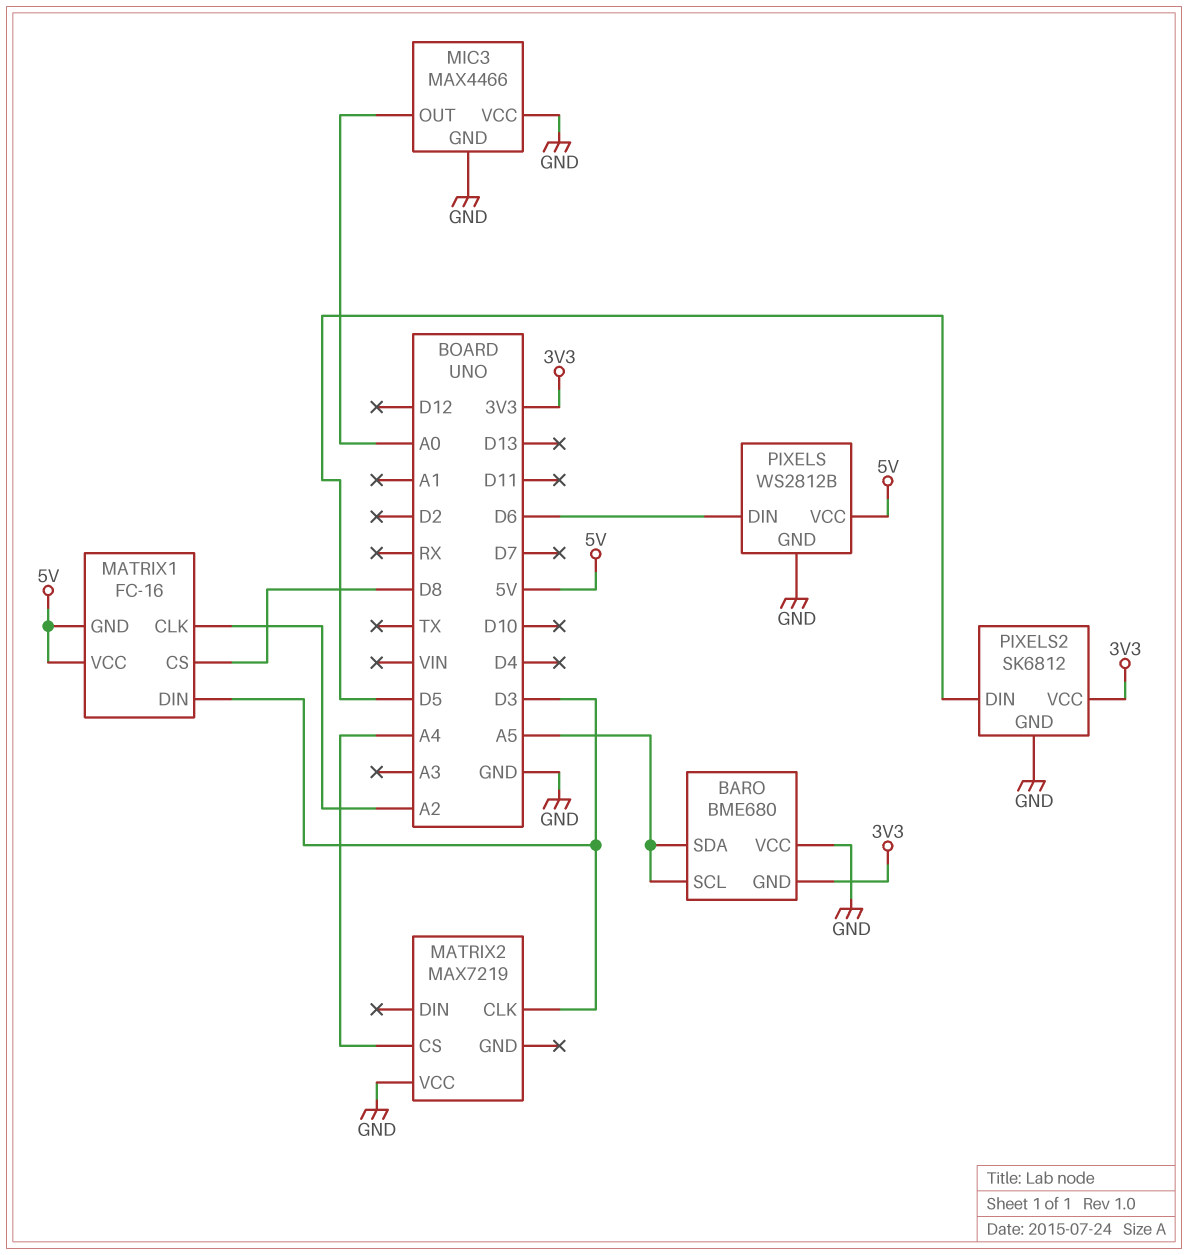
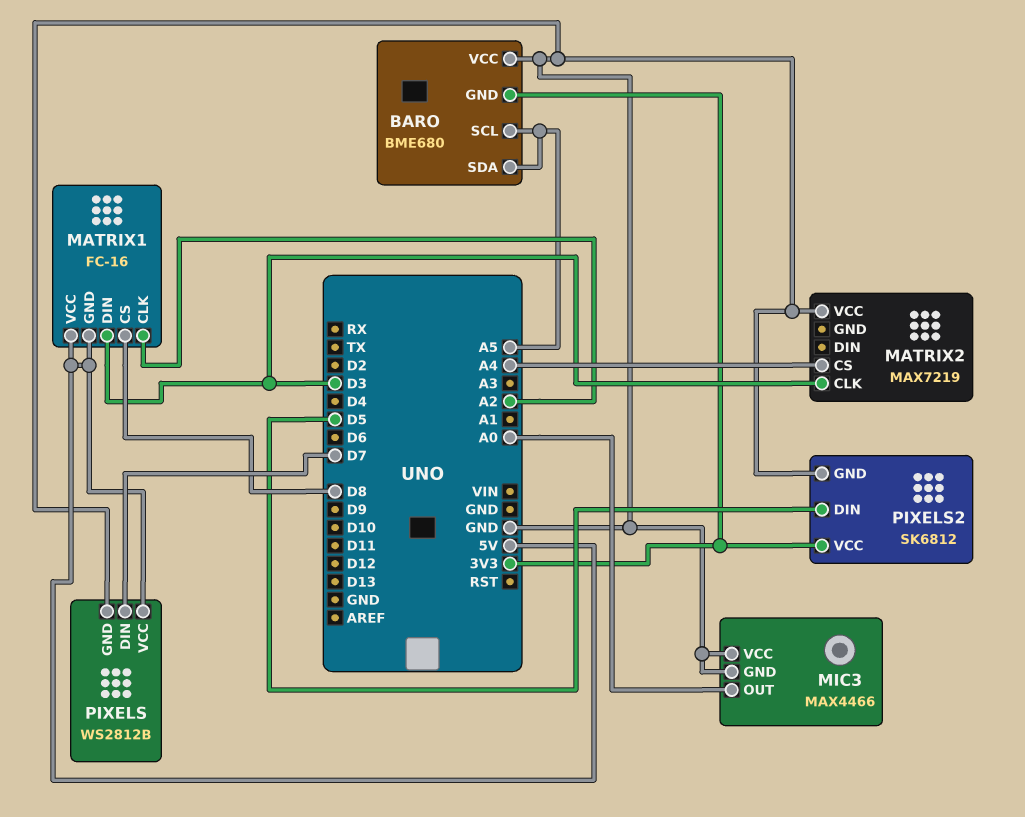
PIXELS pin DIN: D6 -> D7

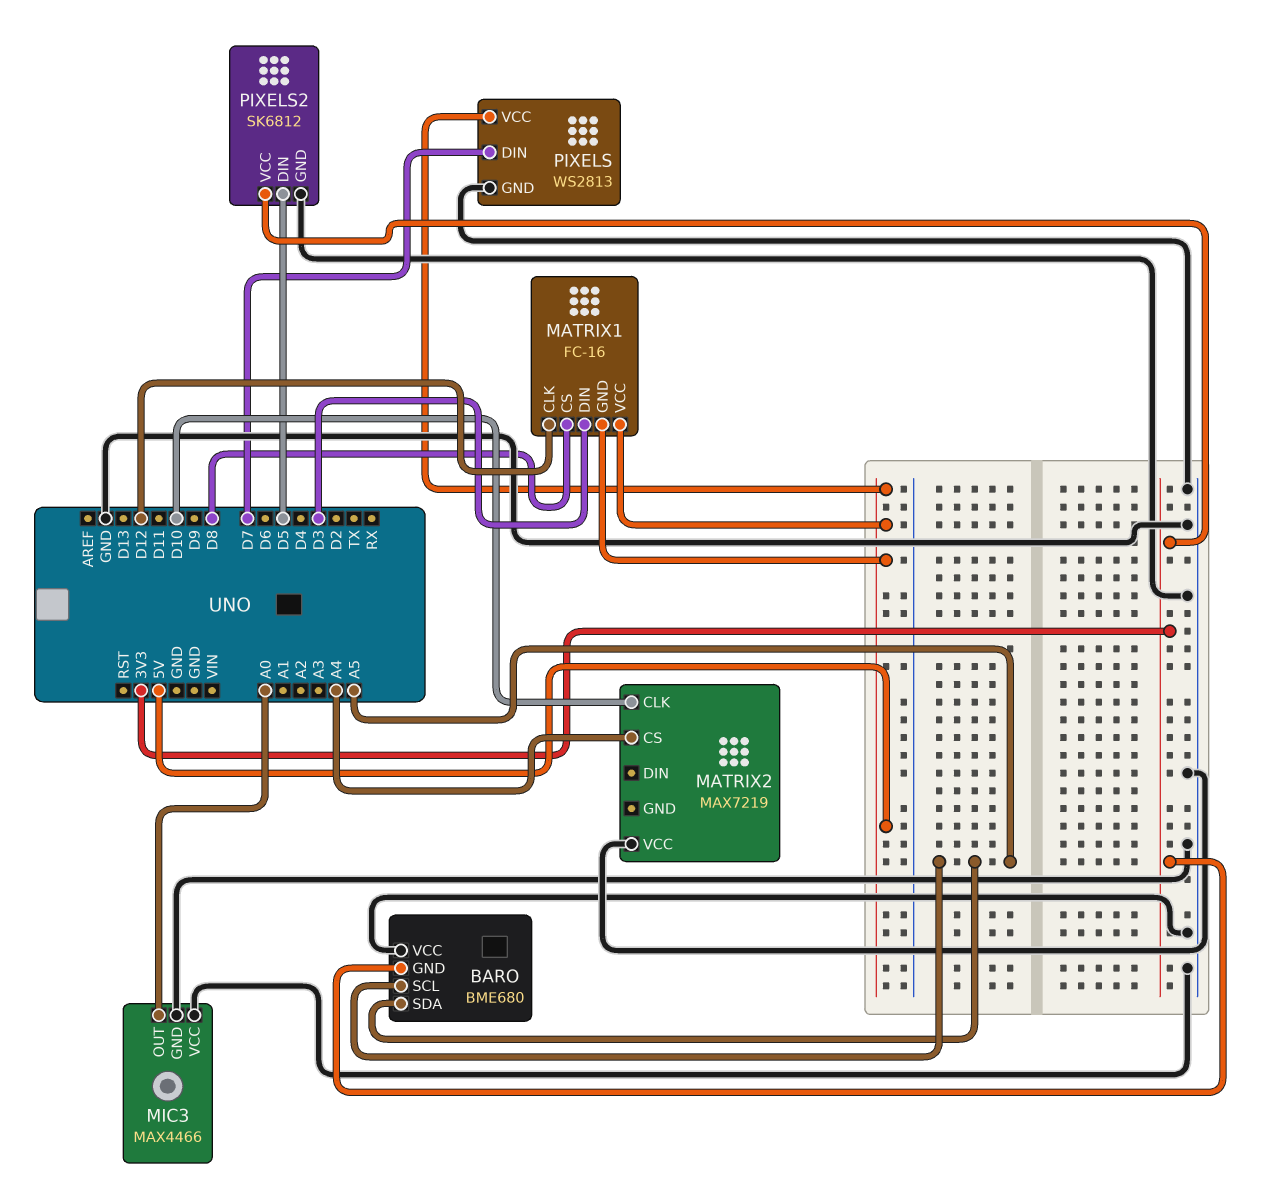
MATRIX1 pin CLK: A2 -> D12
MATRIX2 pin CLK: D3 -> D10
PIXELS: WS2812B -> WS2813

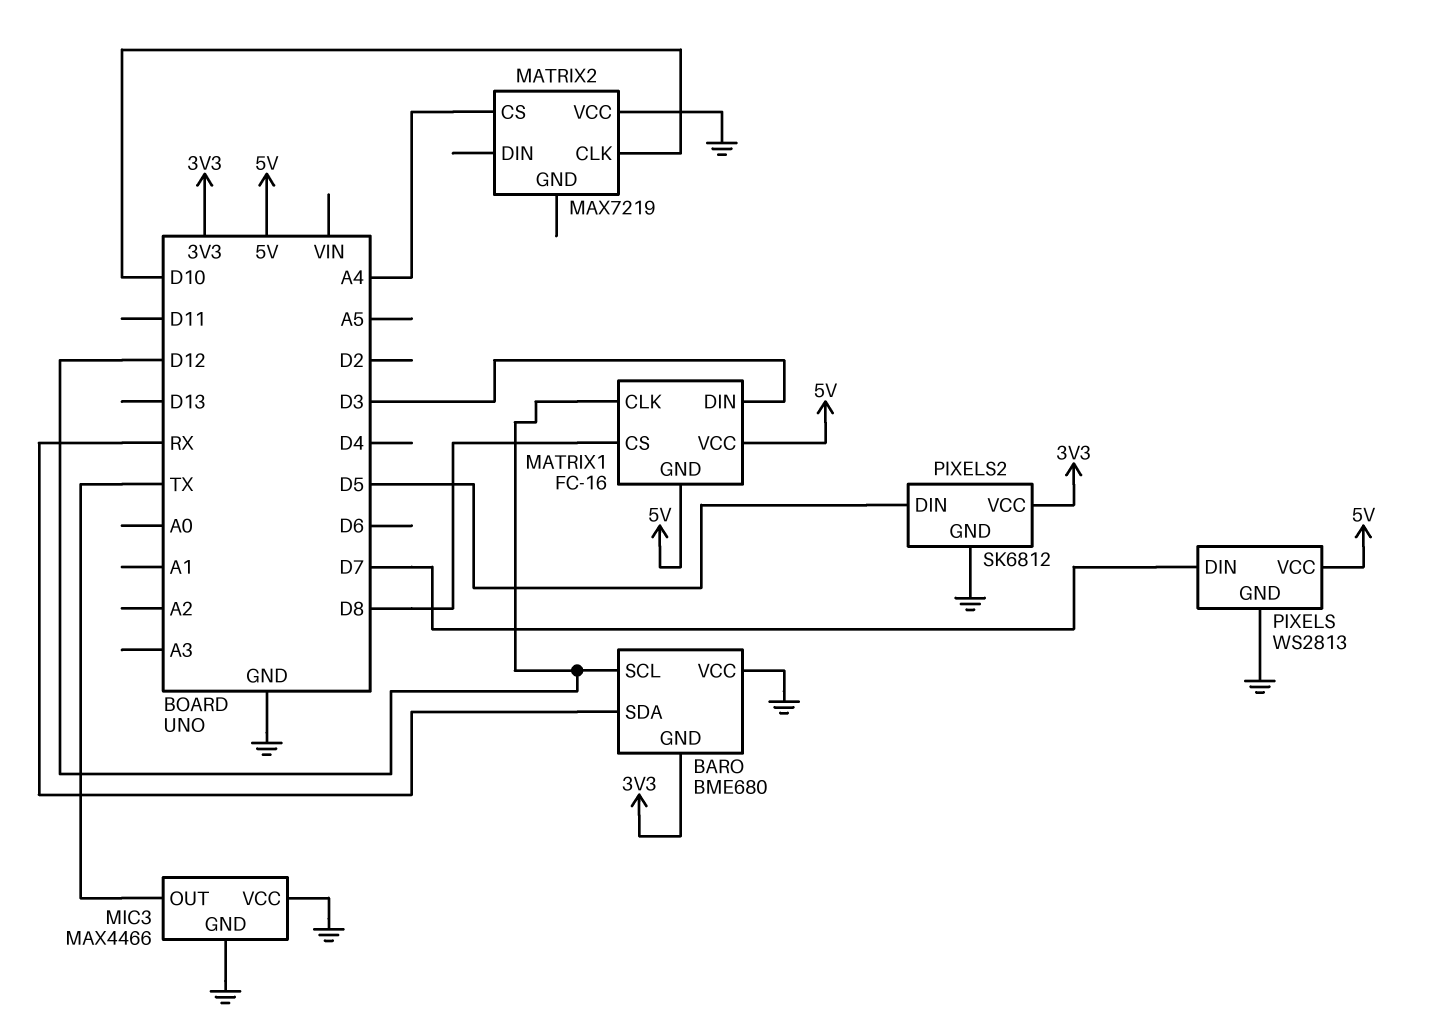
BARO pin SCL: A5 -> D12
BARO pin SDA: A5 -> RX
MIC3 pin OUT: A0 -> TX

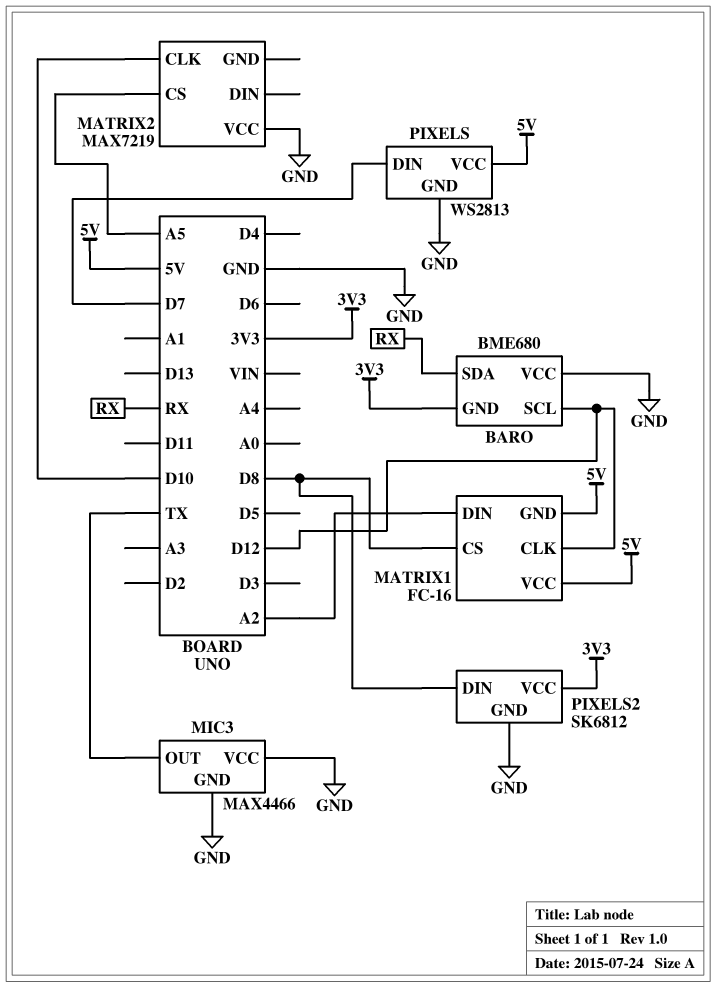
MATRIX1 pin DIN: D3 -> A2
MATRIX2 pin CS: A4 -> A5
PIXELS2 pin DIN: D5 -> D8

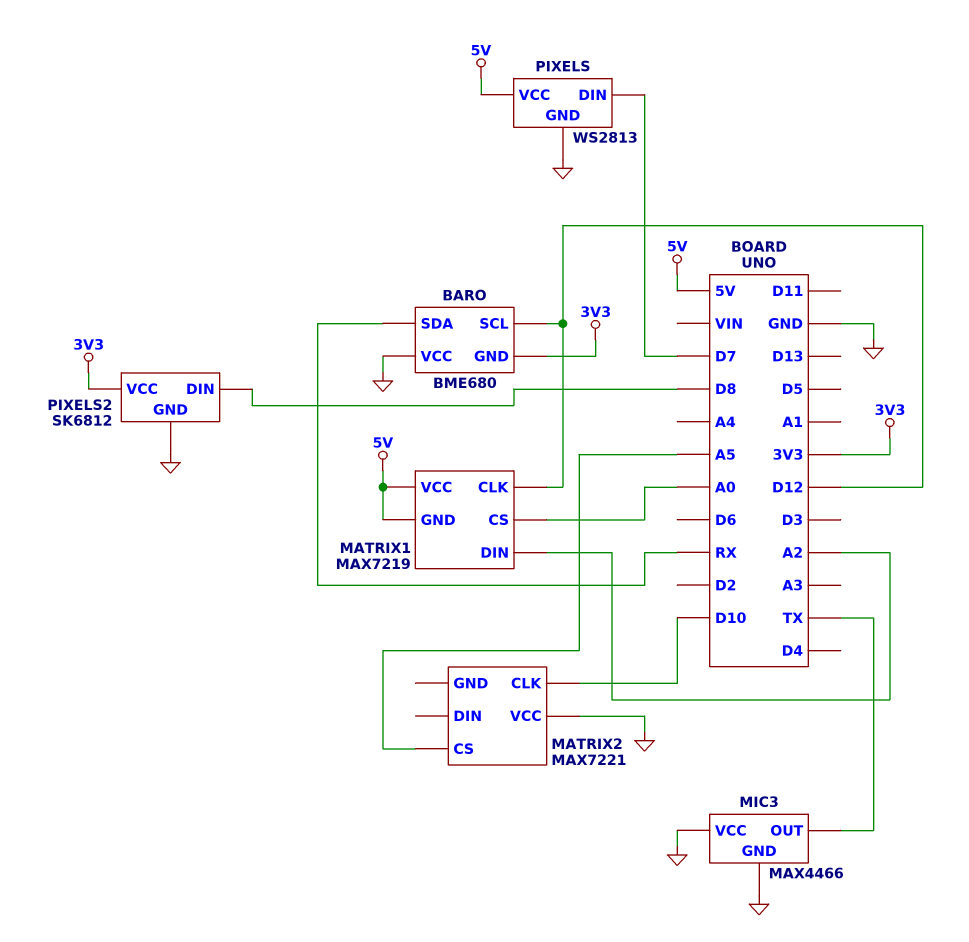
MATRIX1: FC-16 -> MAX7219
MATRIX1 pin CS: D8 -> A0
MATRIX2: MAX7219 -> MAX7221

